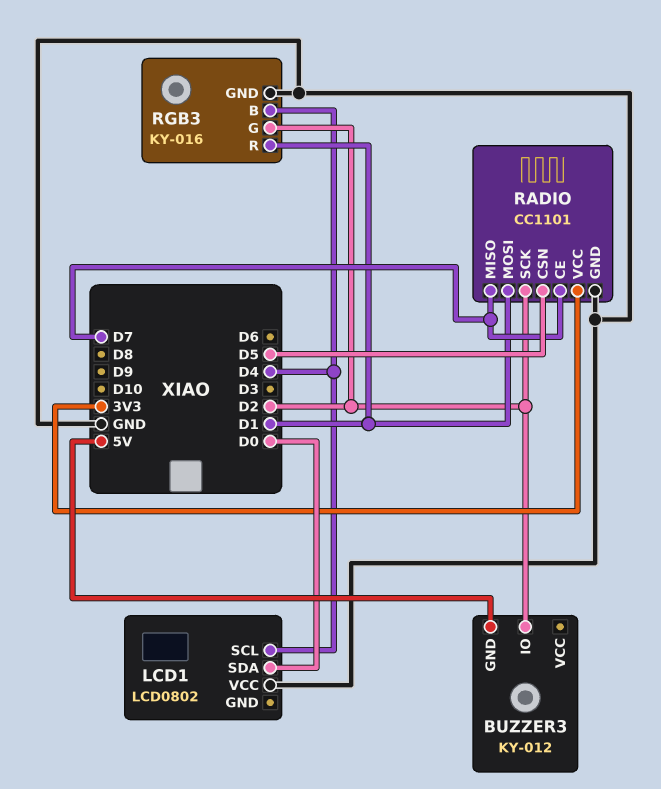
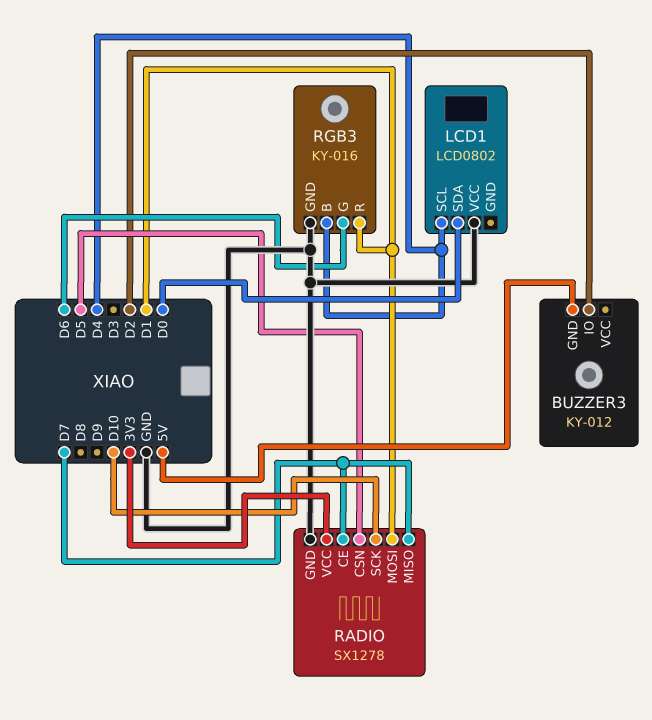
RADIO: CC1101 -> SX1278
RADIO pin SCK: D2 -> D10
RGB3 pin G: D2 -> D6

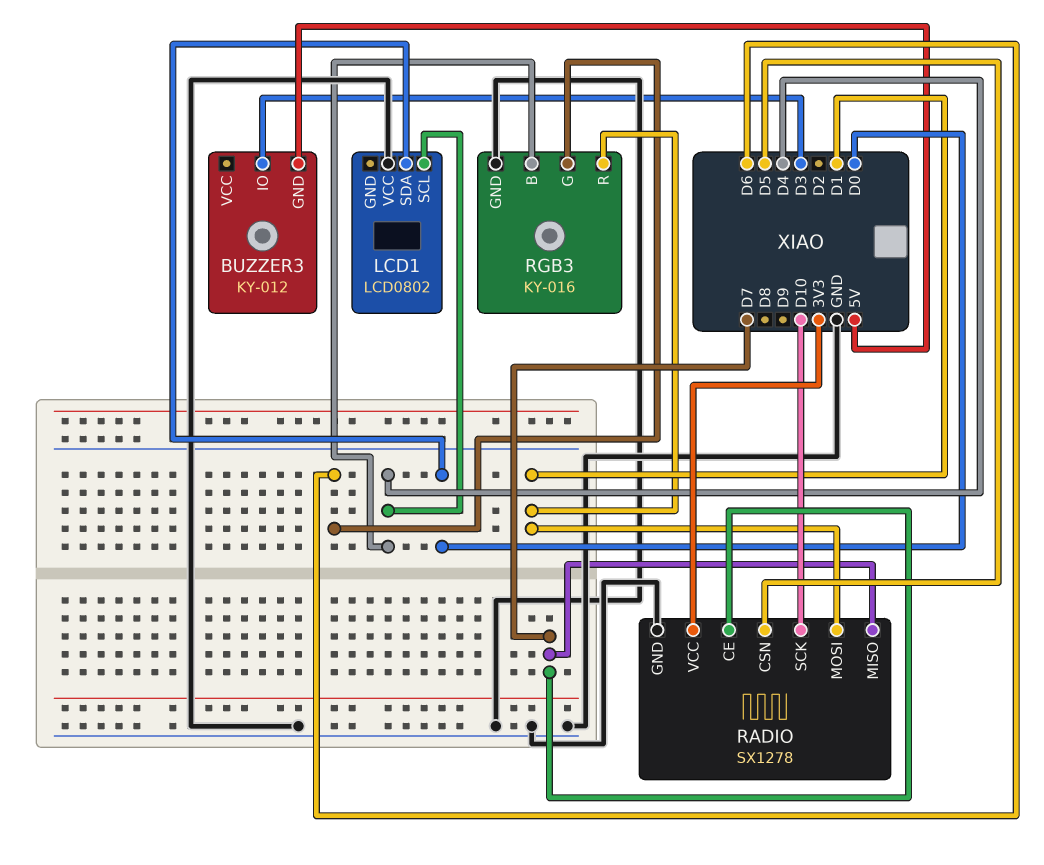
BUZZER3 pin IO: D2 -> D3

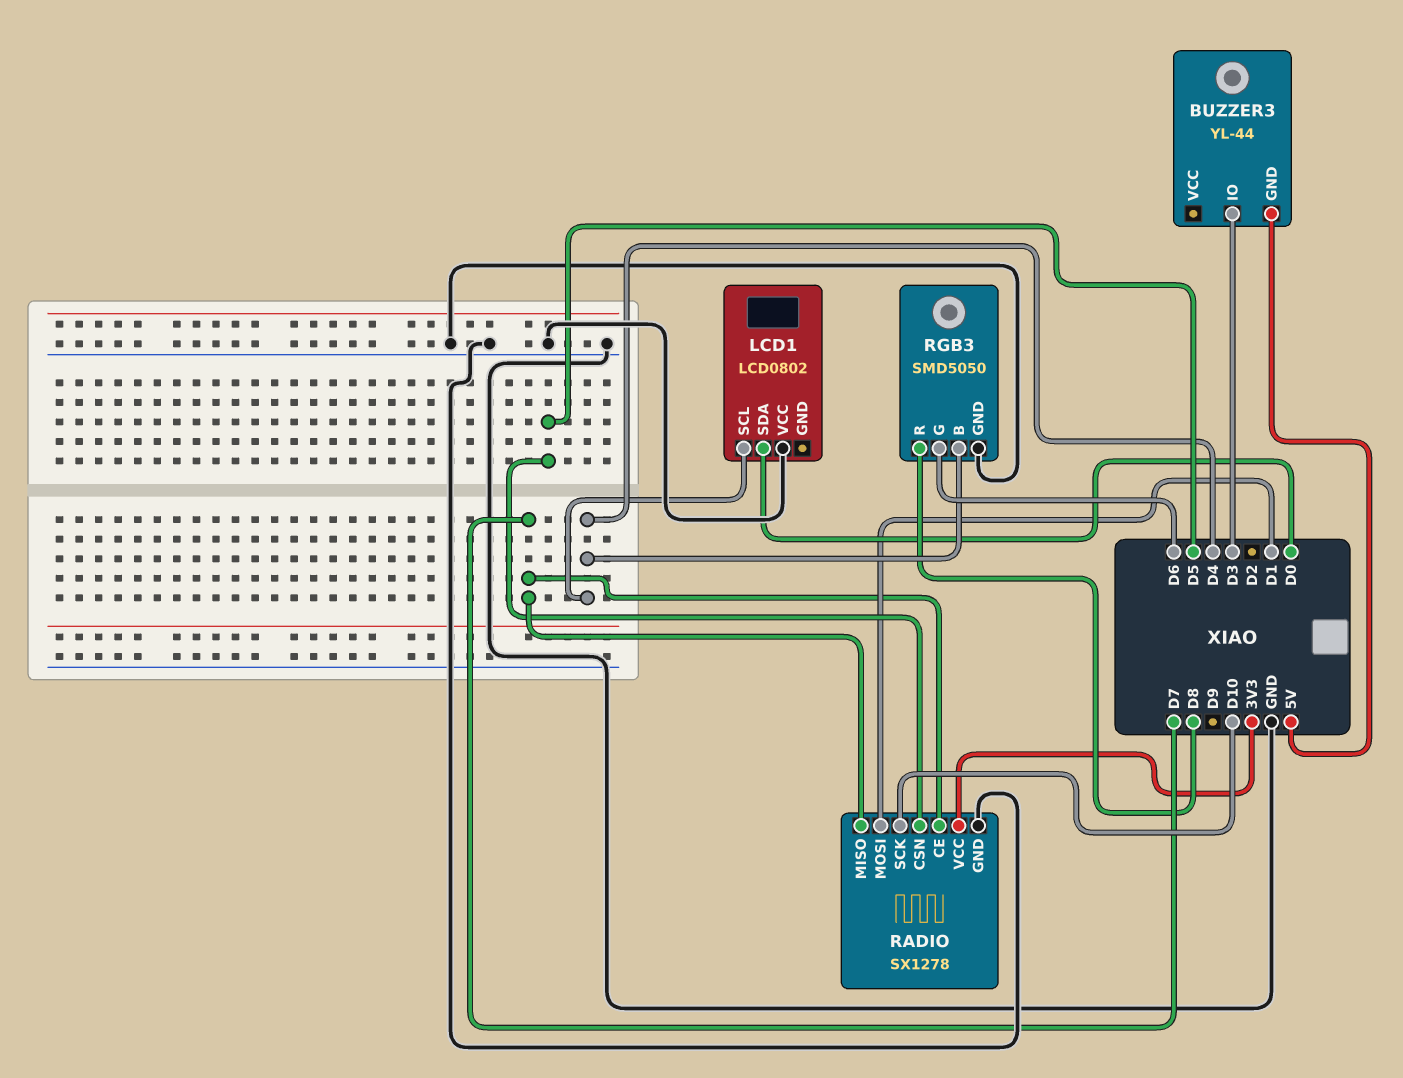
BUZZER3: KY-012 -> YL-44
RGB3: KY-016 -> SMD5050
RGB3 pin R: D1 -> D8

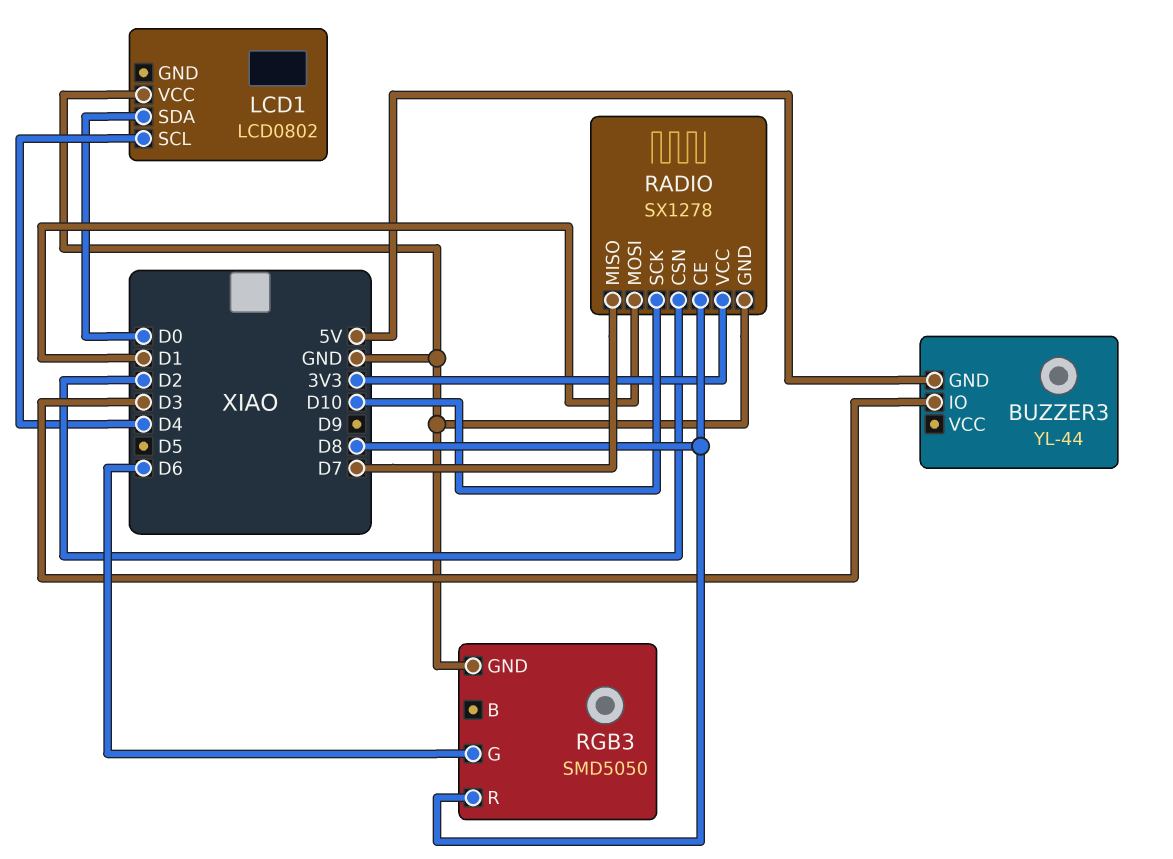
RADIO pin CE: D7 -> D8
RADIO pin CSN: D5 -> D2
RGB3 pin B: D4 -> none

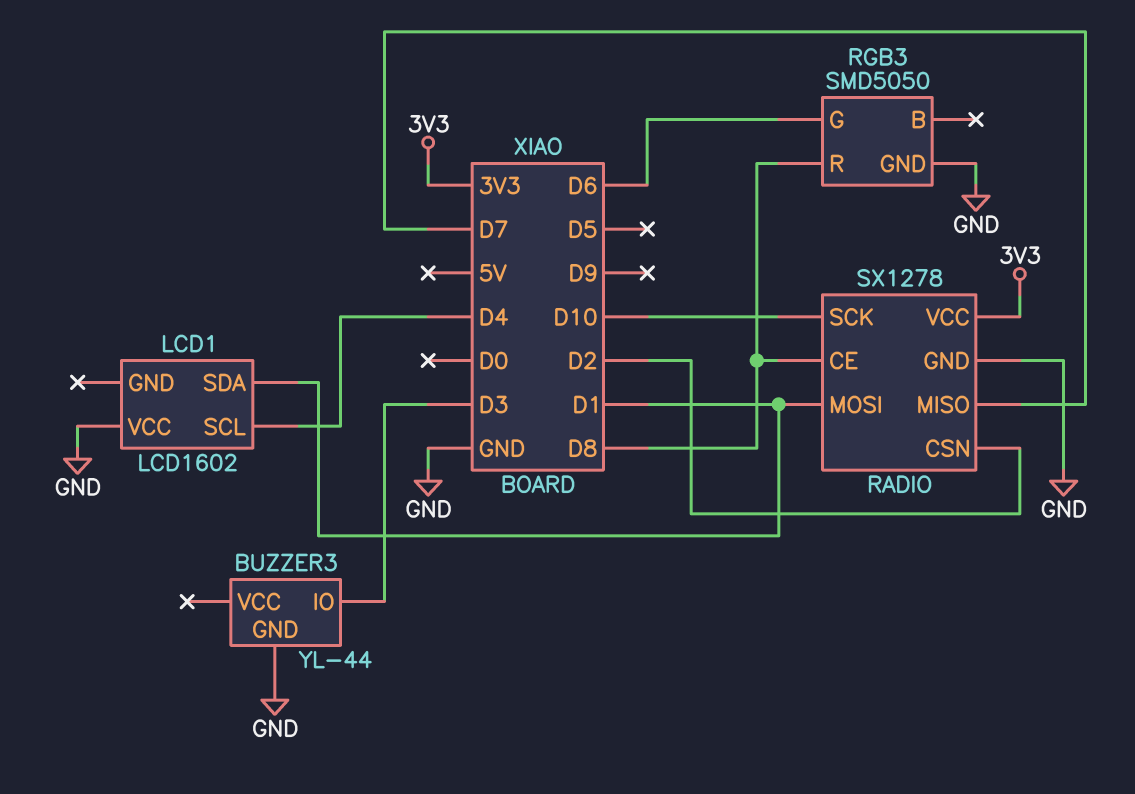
BUZZER3 pin GND: 5V -> GND
LCD1: LCD0802 -> LCD1602
LCD1 pin SDA: D0 -> D1

